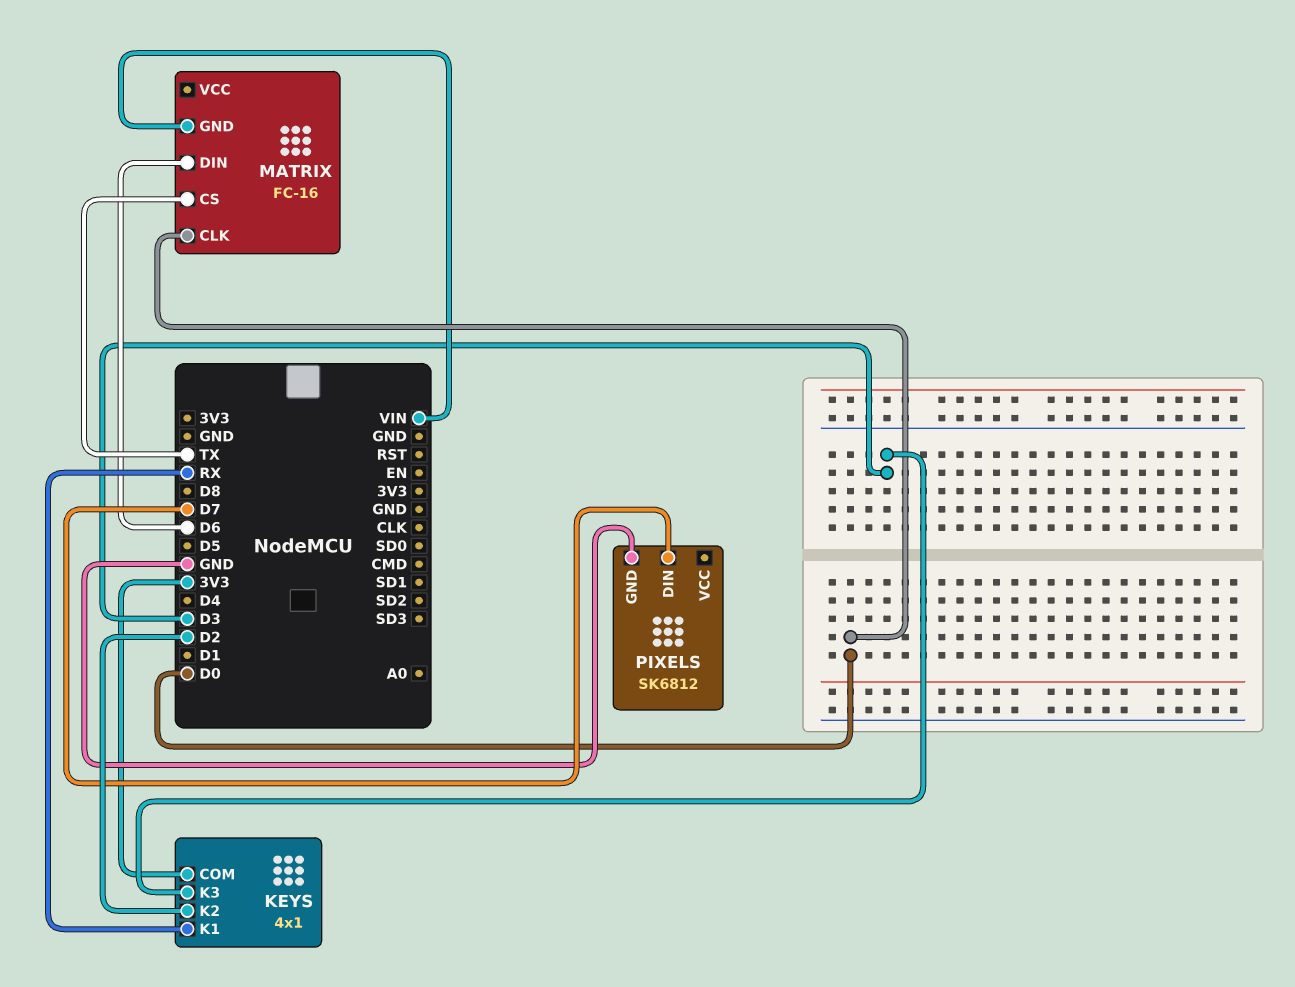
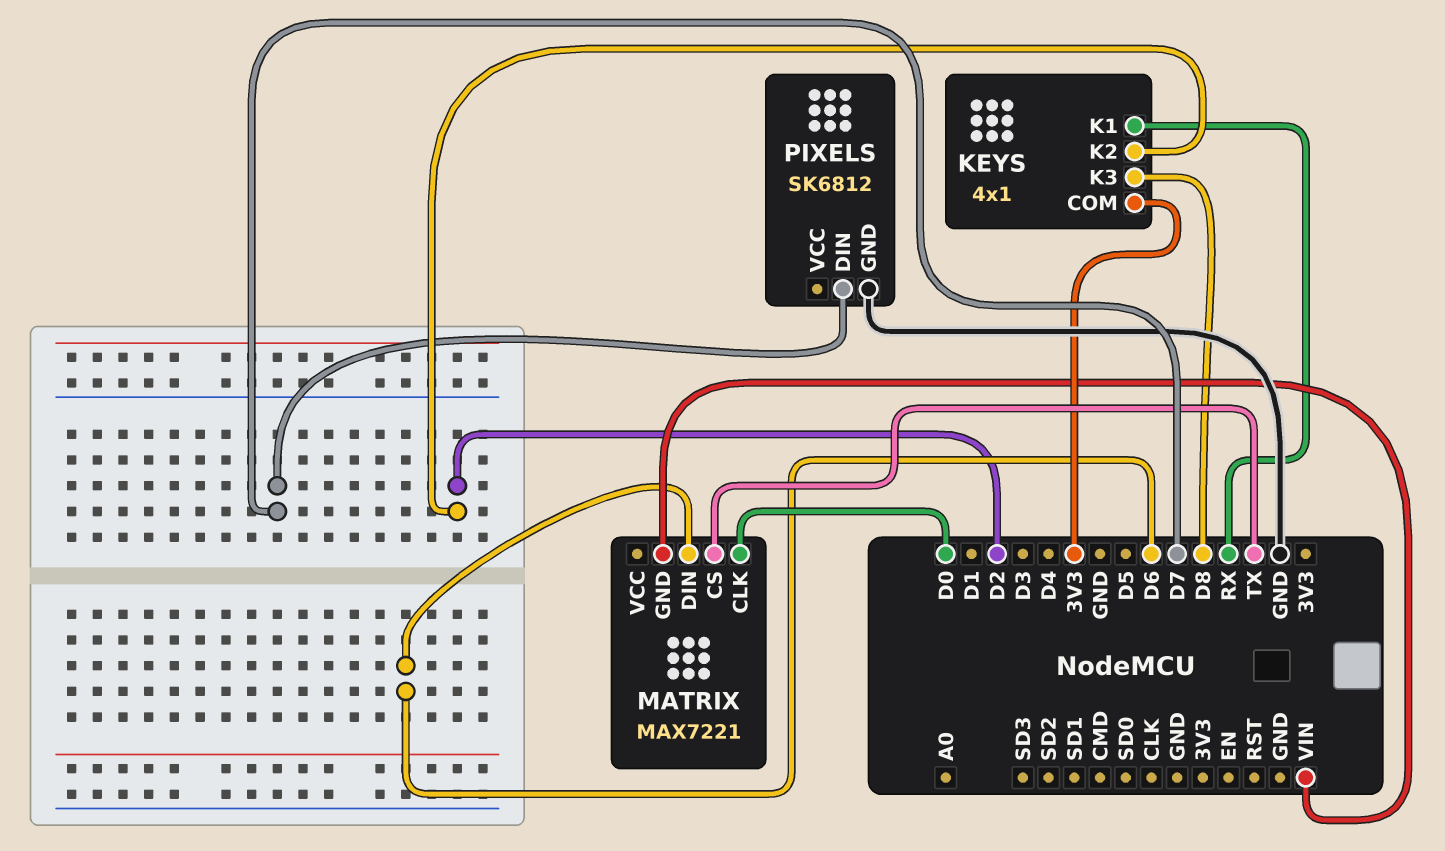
KEYS pin K3: D3 -> D8
MATRIX: FC-16 -> MAX7221

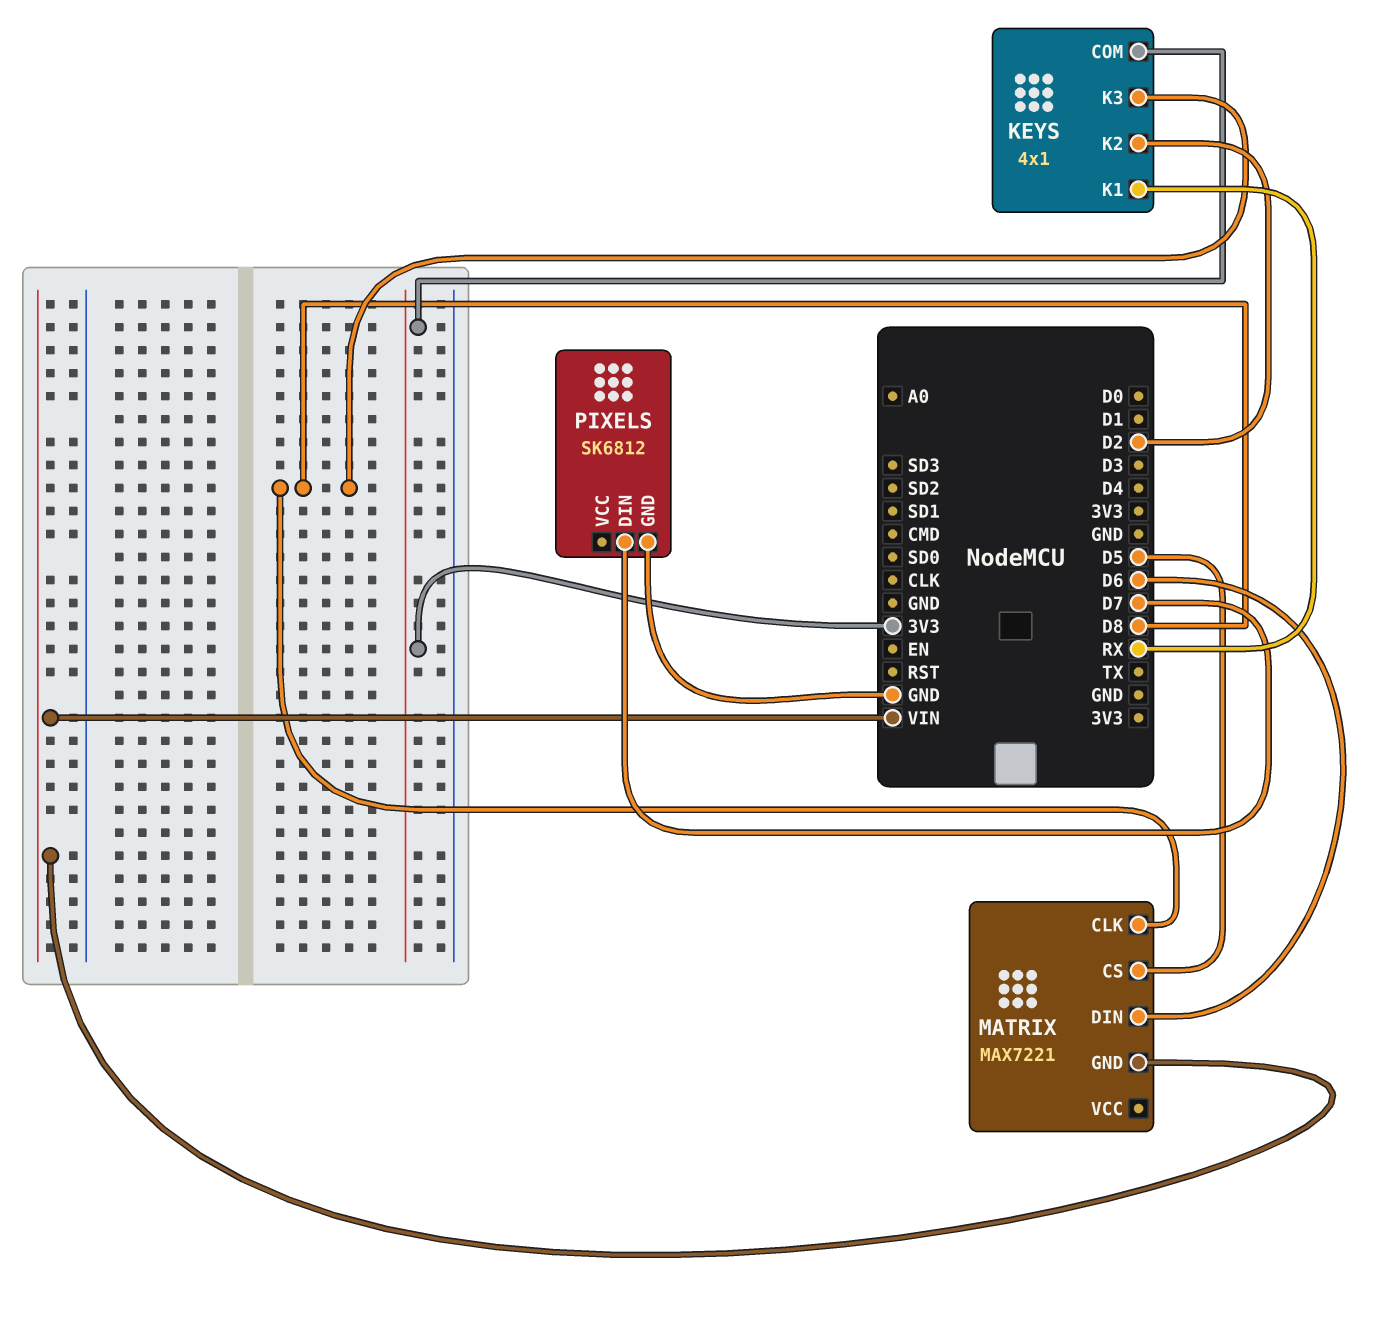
MATRIX pin CLK: D0 -> D8
MATRIX pin CS: TX -> D5

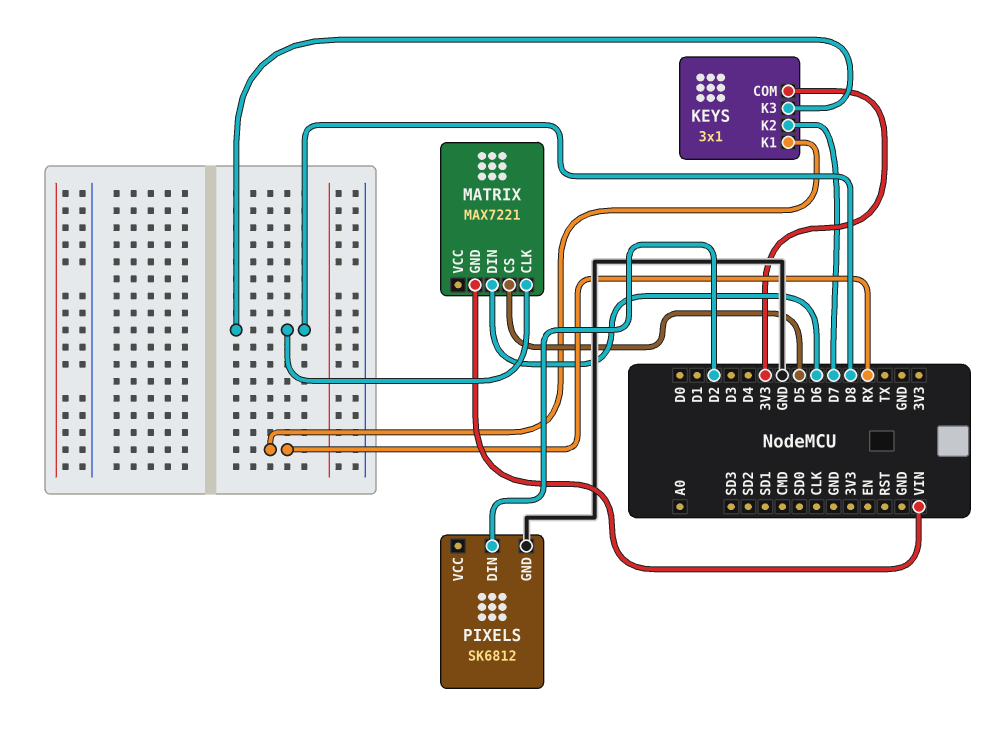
KEYS: 4x1 -> 3x1
KEYS pin K2: D2 -> D7
PIXELS pin DIN: D7 -> D2

